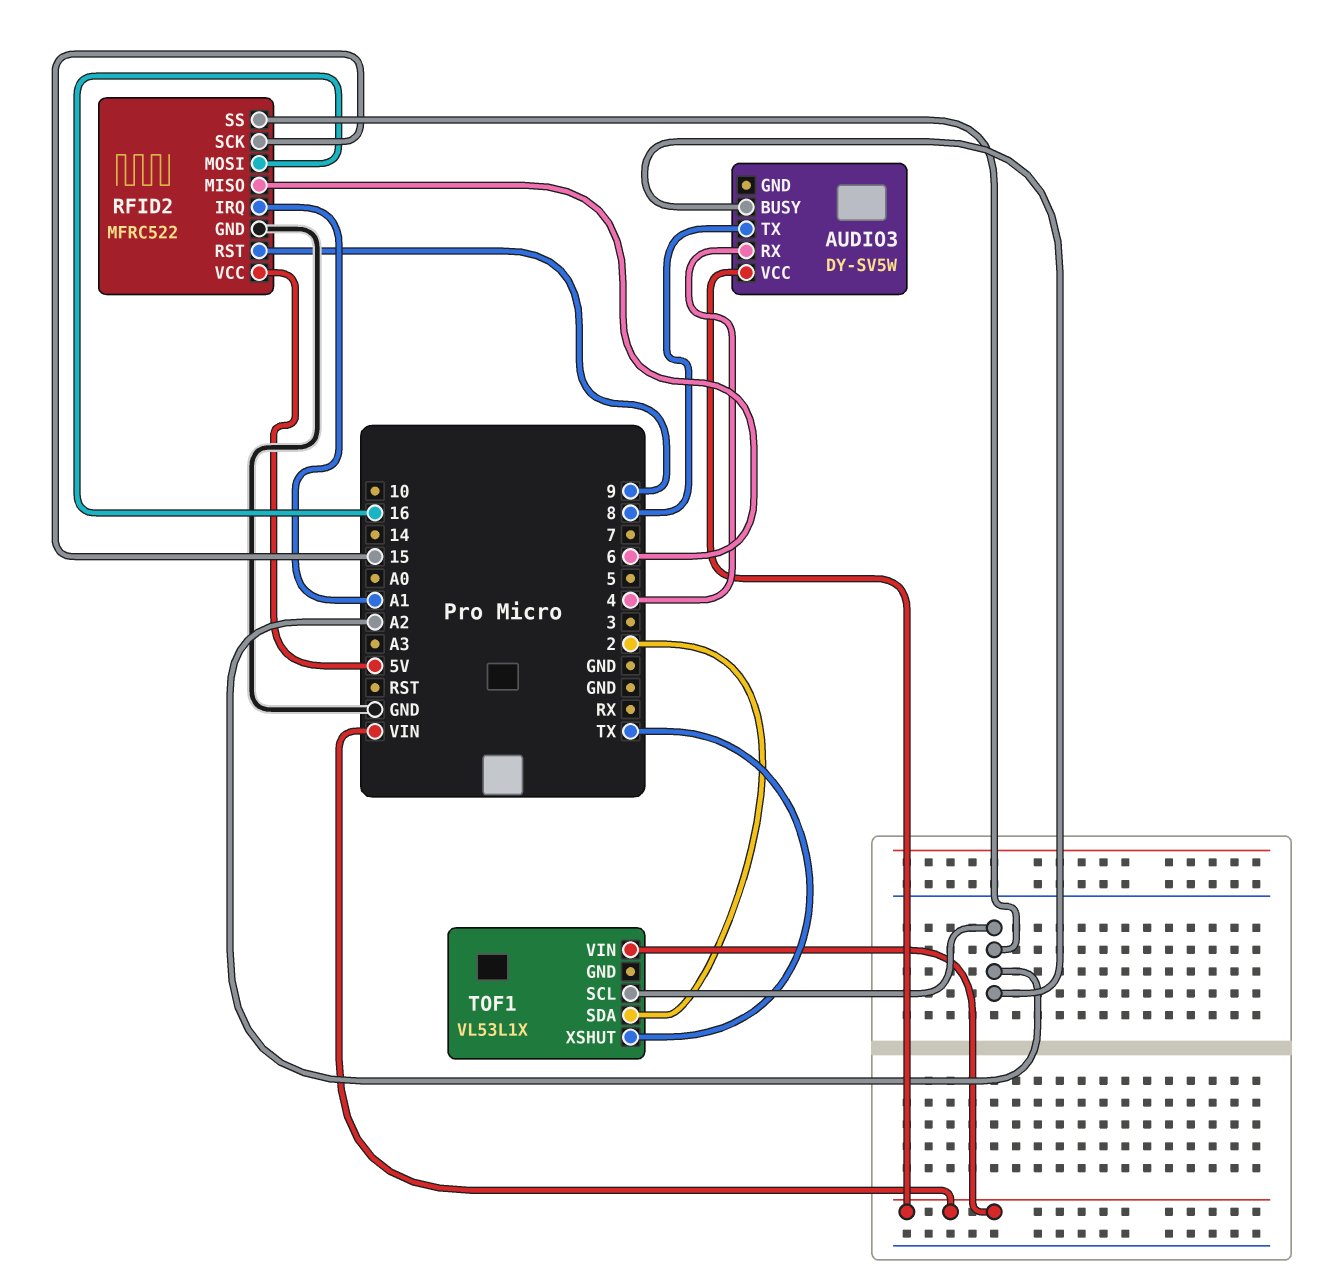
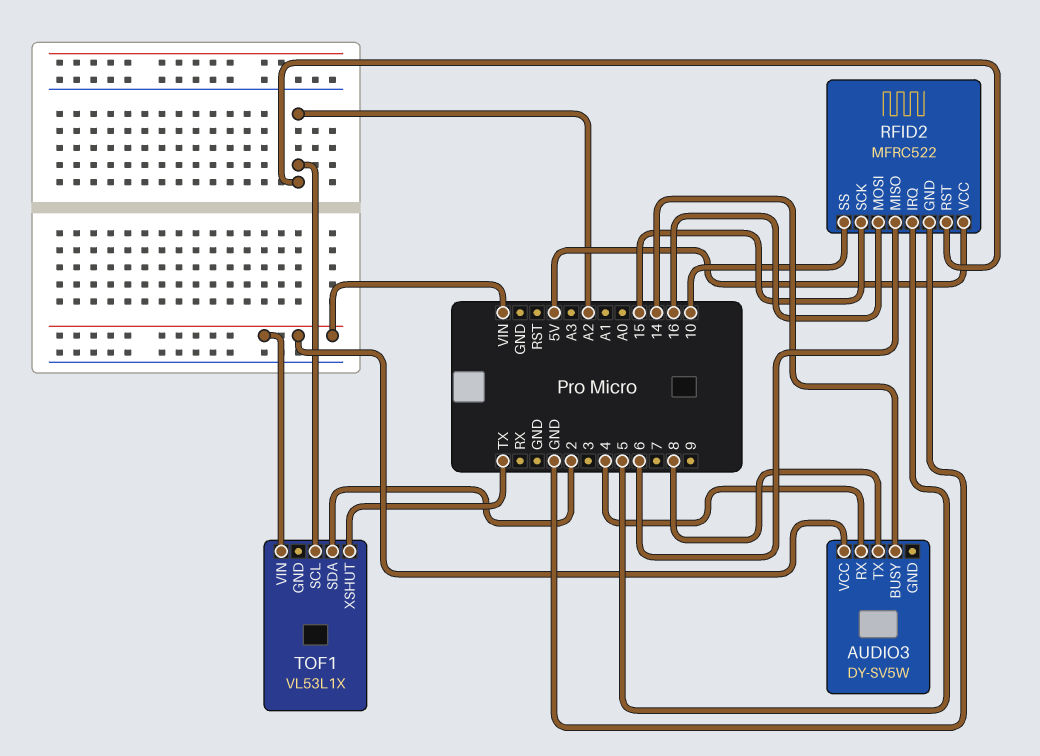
AUDIO3 pin BUSY: A2 -> 14
RFID2 pin IRQ: A1 -> 5
RFID2 pin RST: 9 -> A2
RFID2 pin SS: A2 -> 10

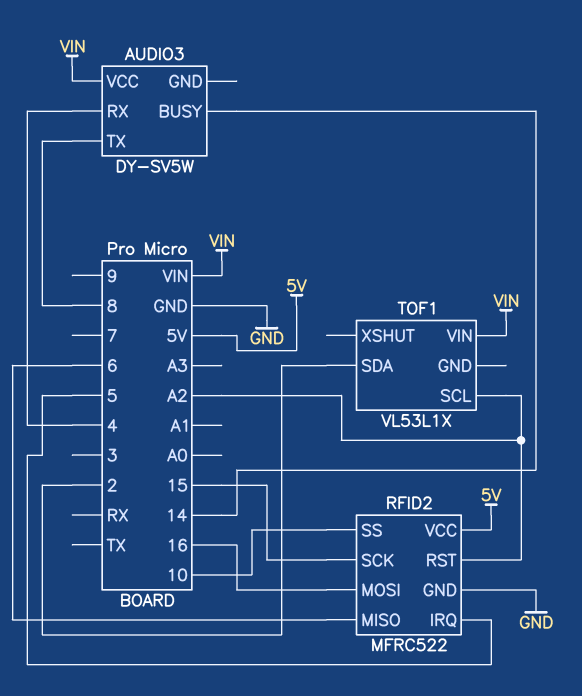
TOF1 pin XSHUT: TX -> none

